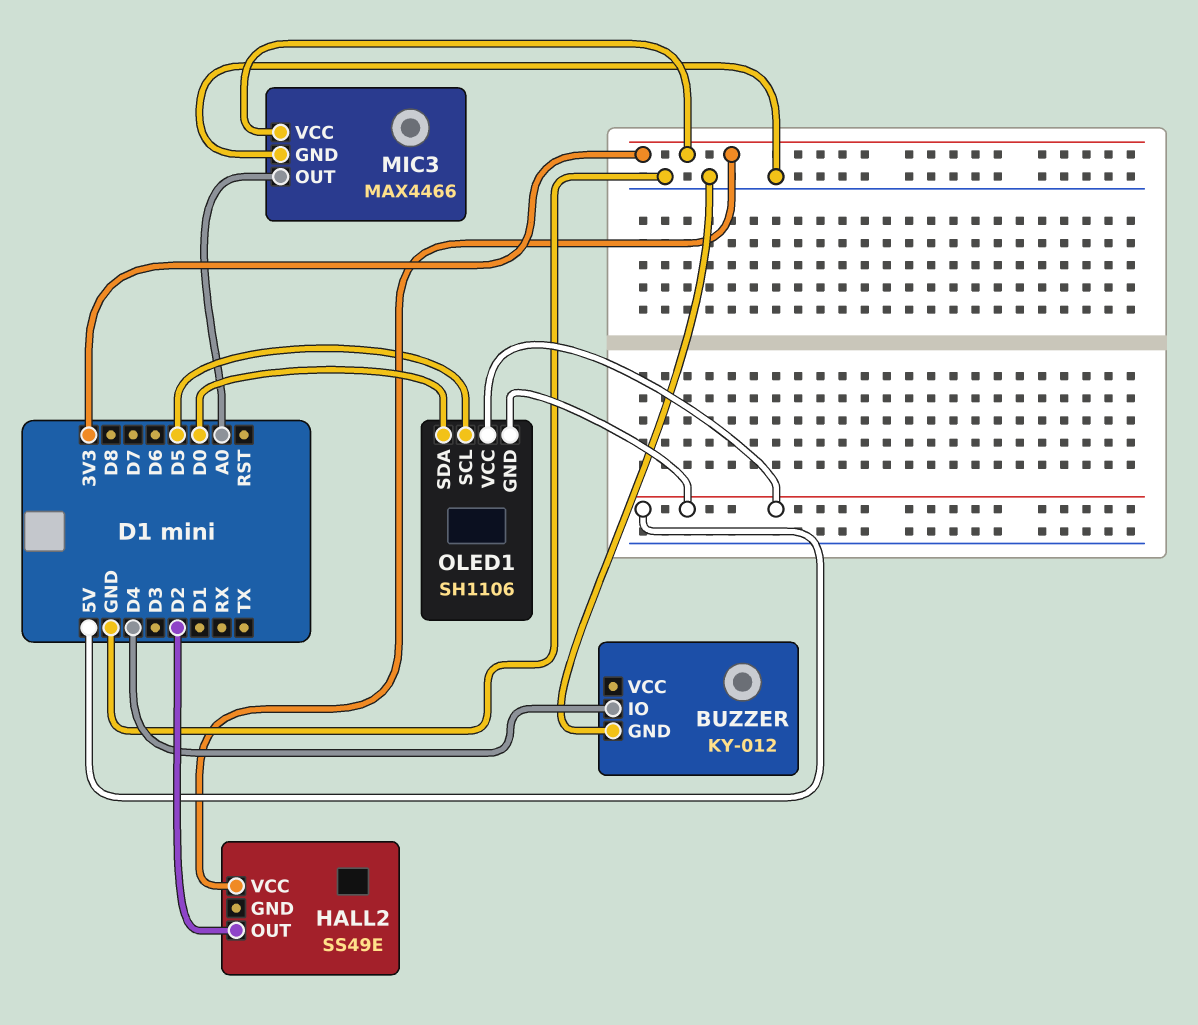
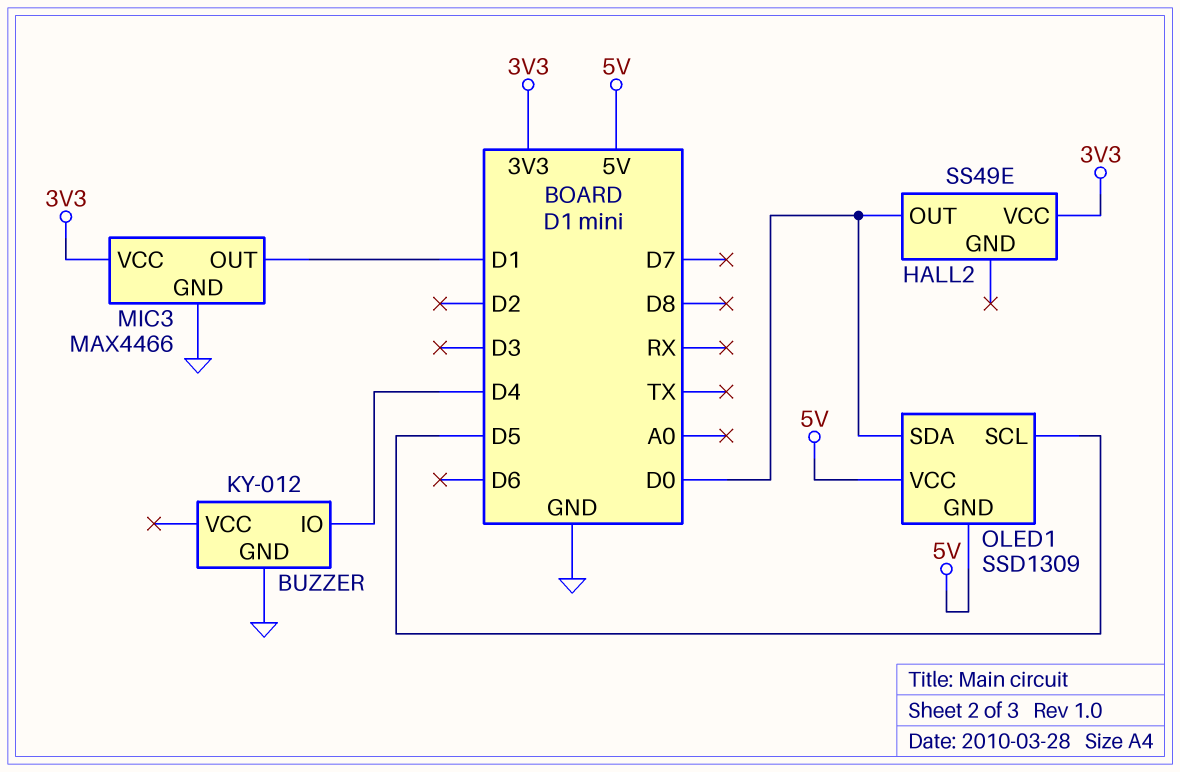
HALL2 pin OUT: D2 -> D0
MIC3 pin OUT: A0 -> D1
OLED1: SH1106 -> SSD1309

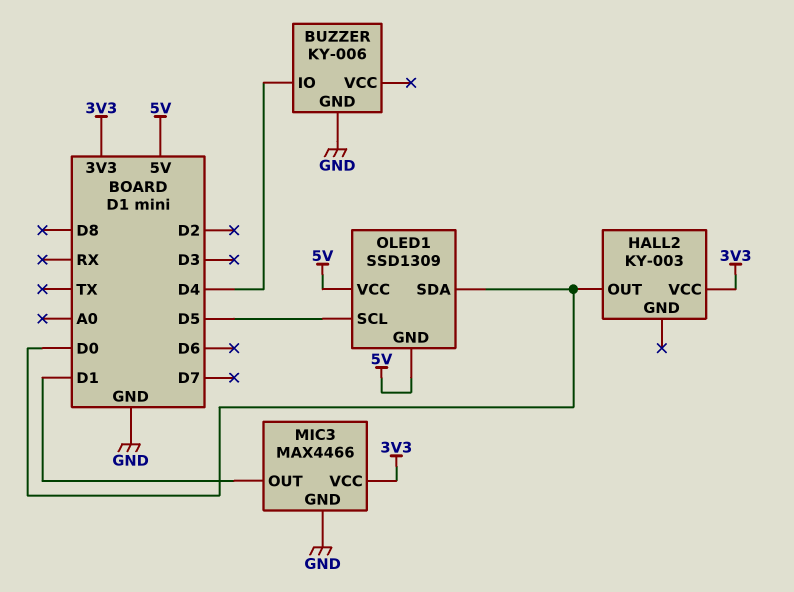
BUZZER: KY-012 -> KY-006
HALL2: SS49E -> KY-003

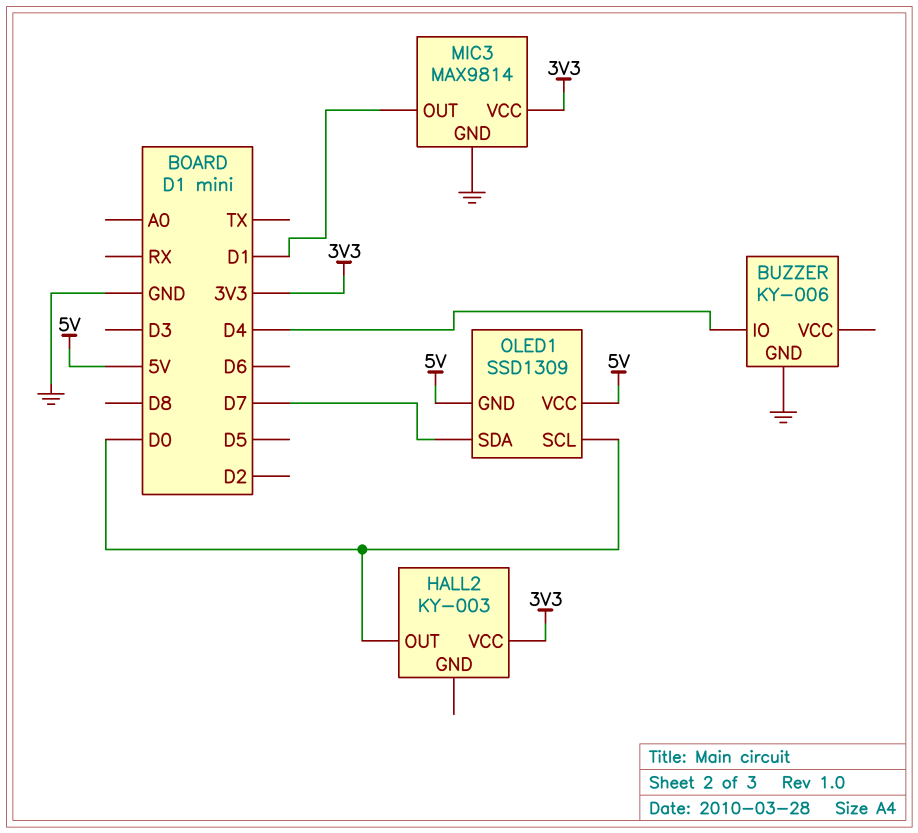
MIC3: MAX4466 -> MAX9814
OLED1 pin SCL: D5 -> D0
OLED1 pin SDA: D0 -> D7

